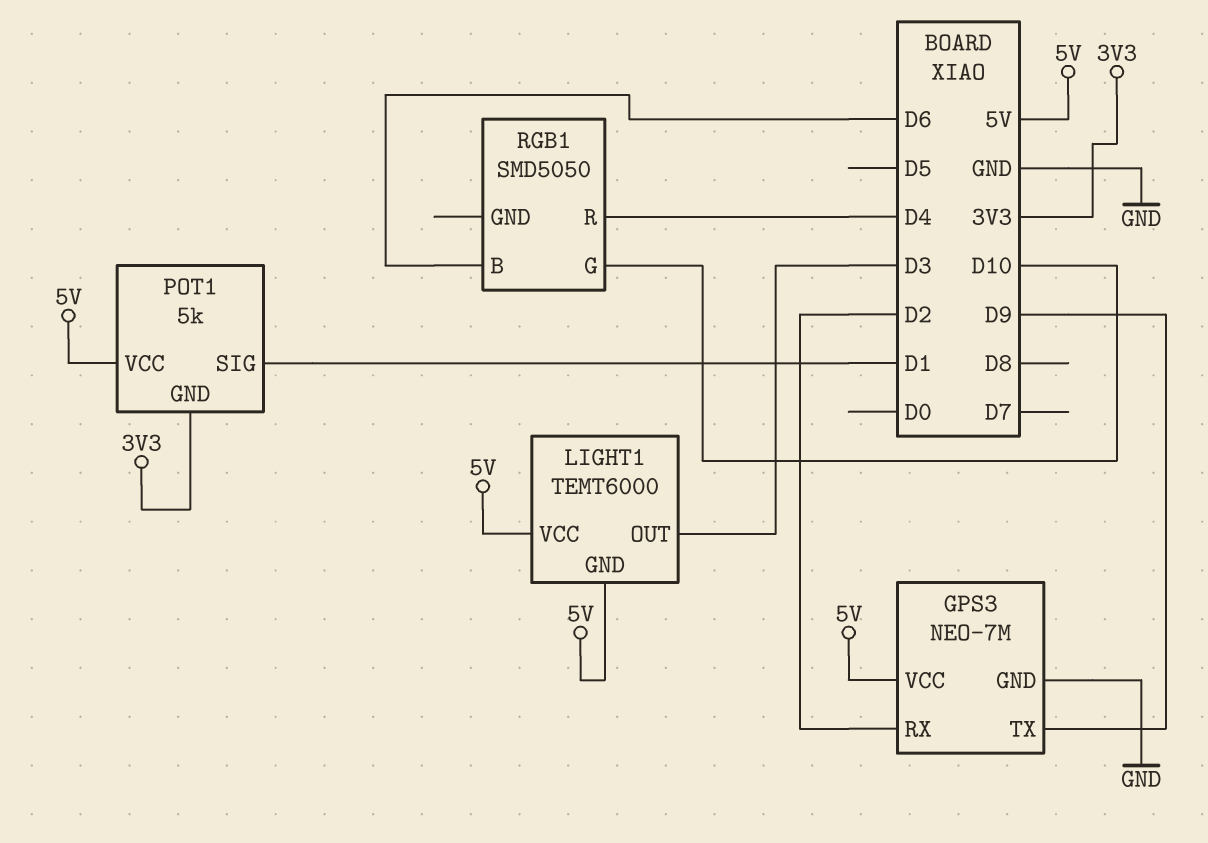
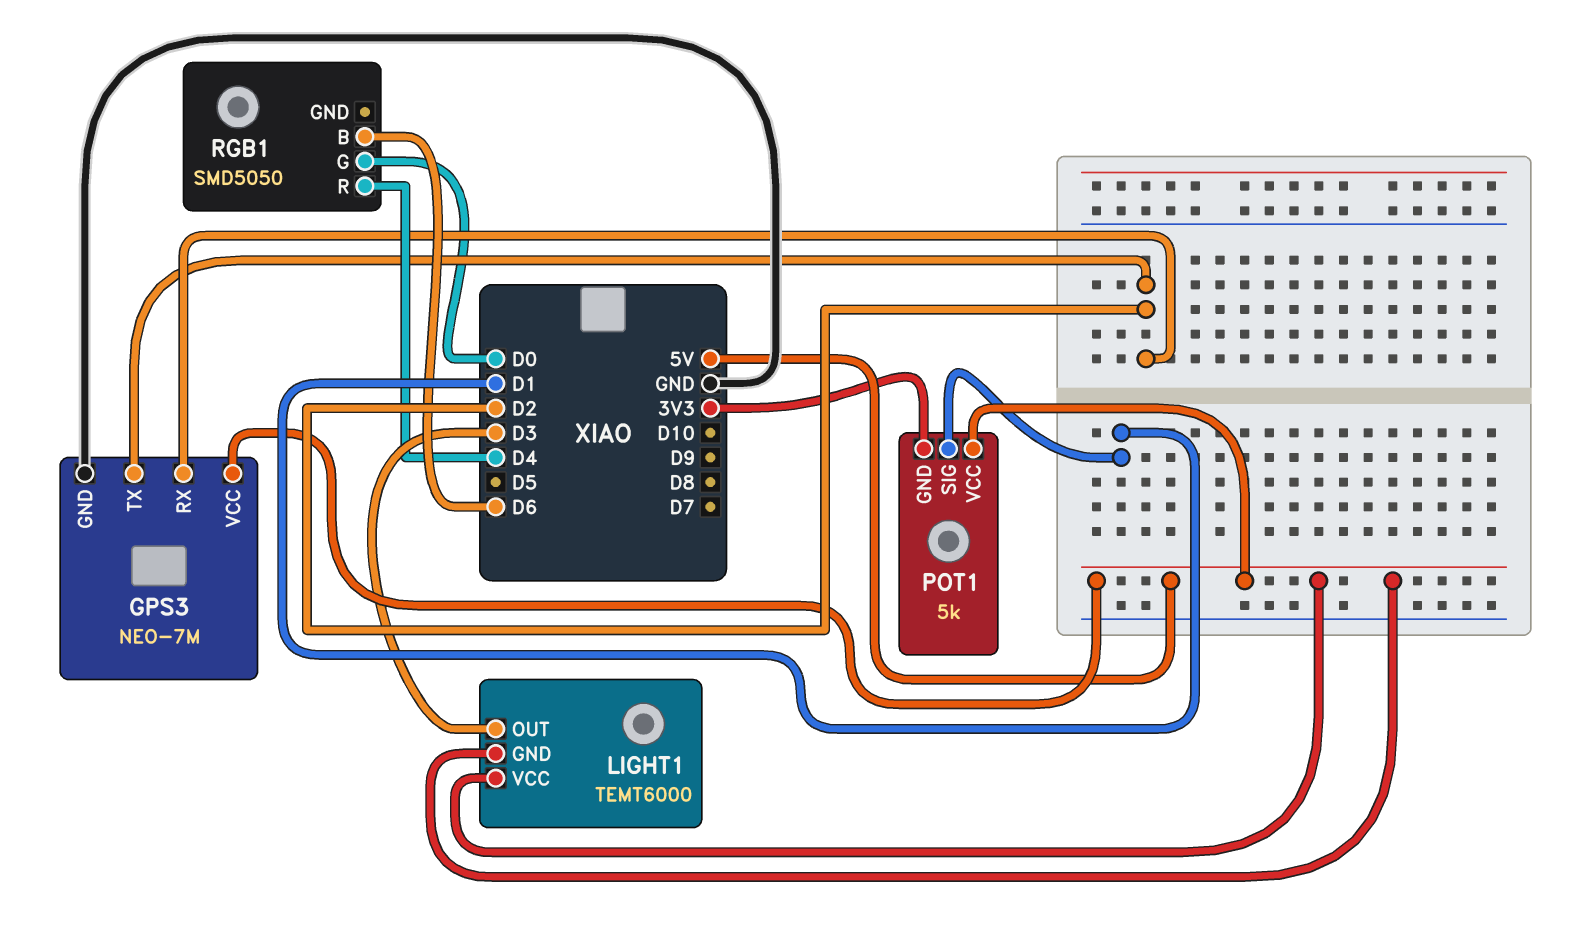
GPS3 pin TX: D9 -> D2
RGB1 pin G: D10 -> D0

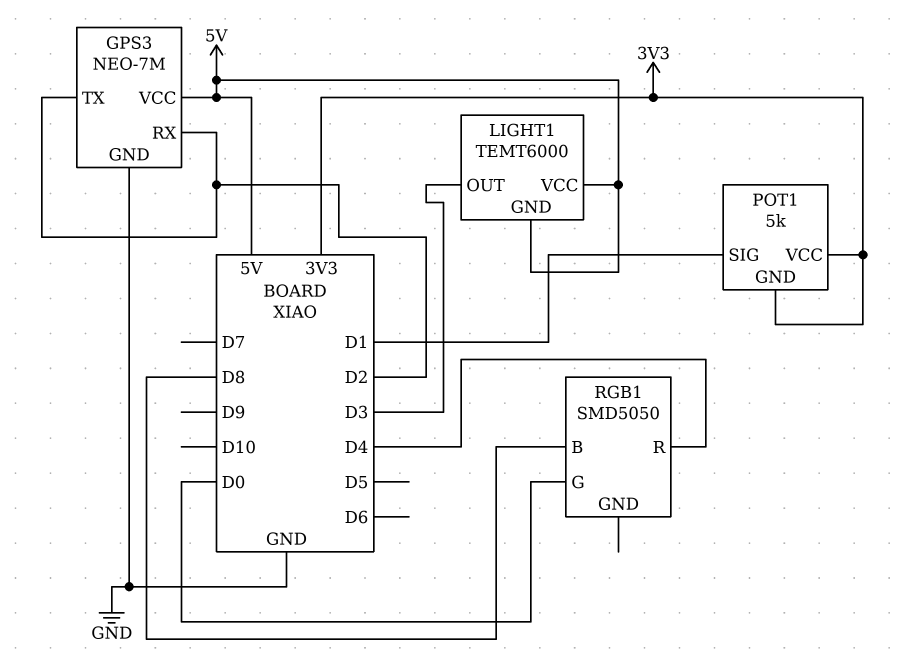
POT1 pin VCC: 5V -> 3V3
RGB1 pin B: D6 -> D8

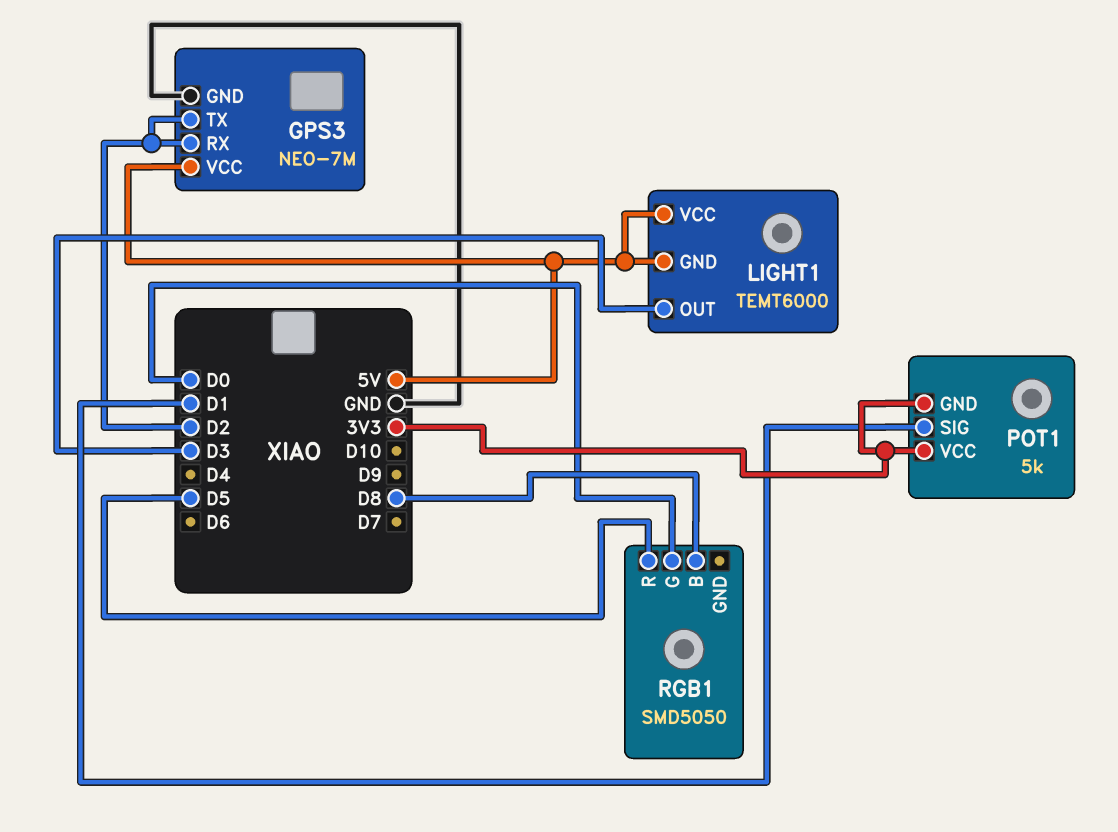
RGB1 pin R: D4 -> D5

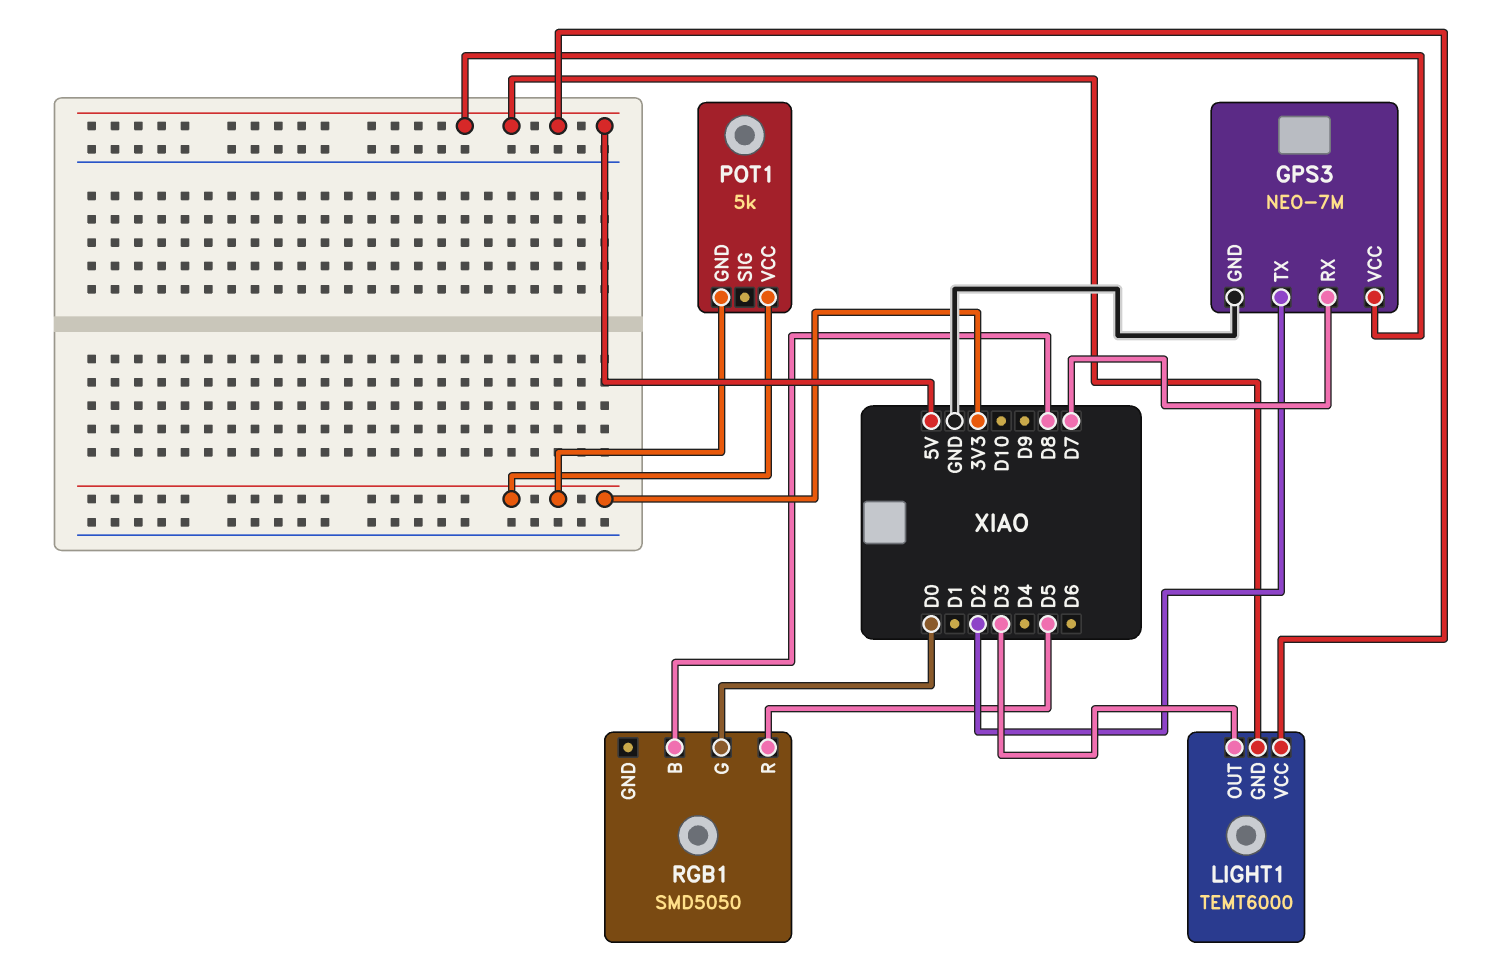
GPS3 pin RX: D2 -> D7
POT1 pin SIG: D1 -> none

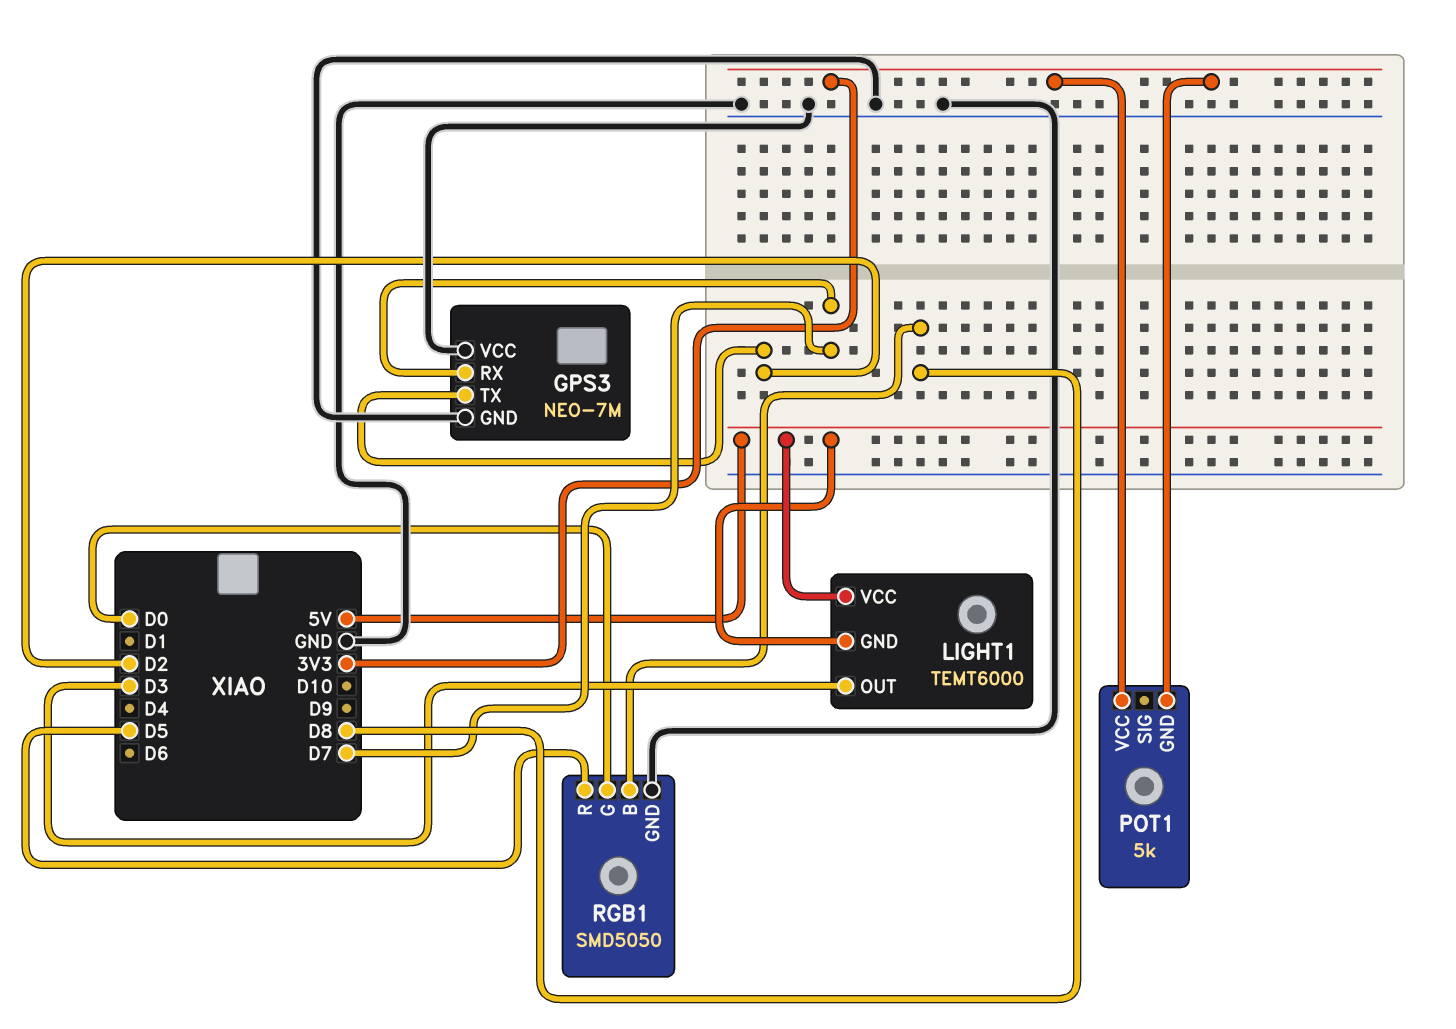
GPS3 pin VCC: 5V -> GND
RGB1 pin GND: none -> GND

